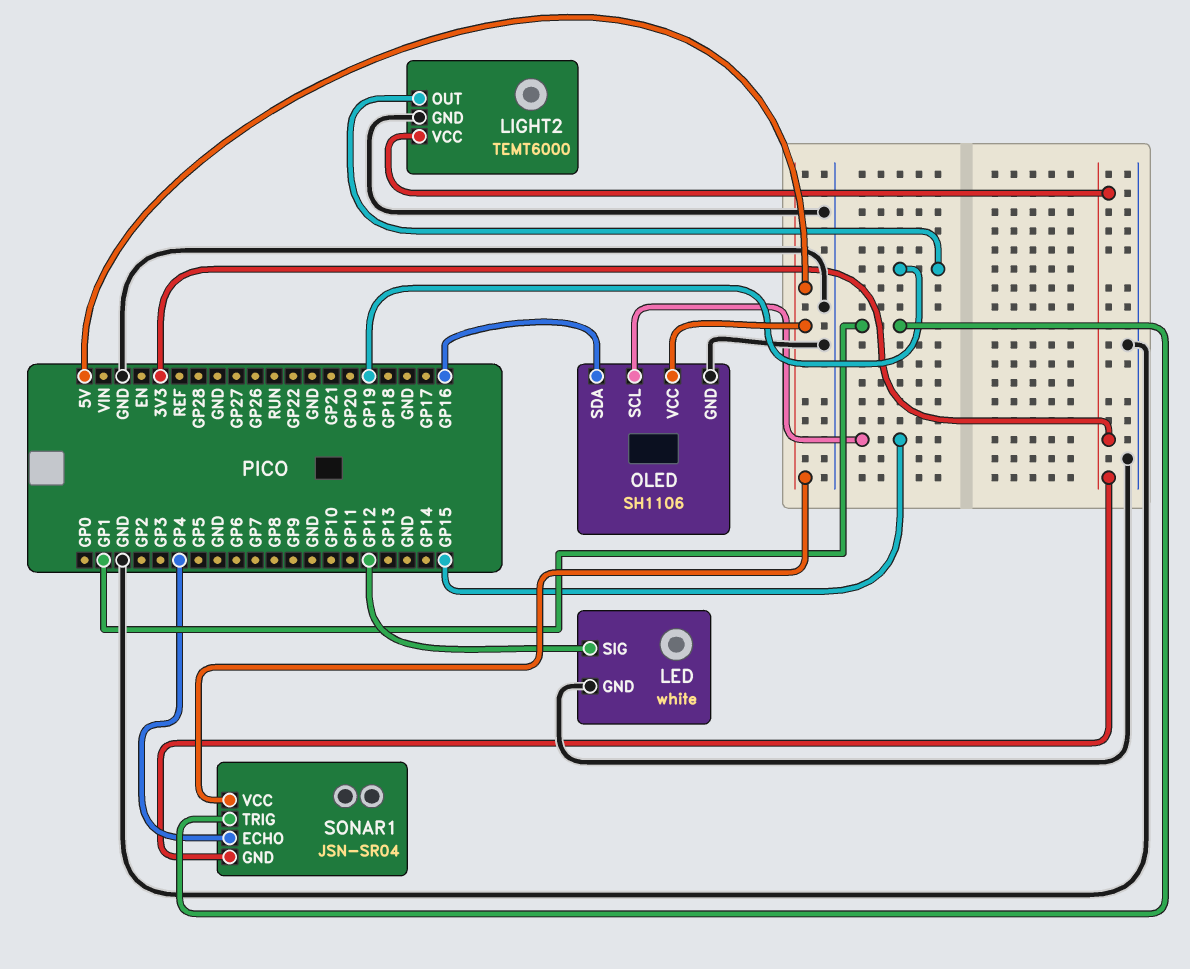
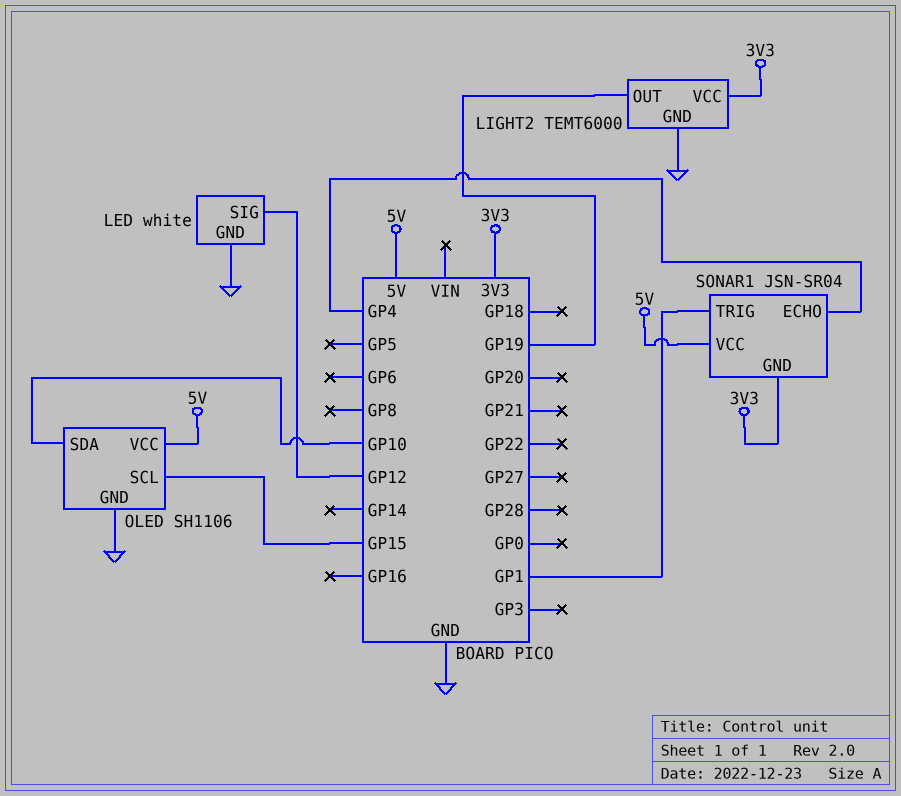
OLED pin SDA: GP16 -> GP10

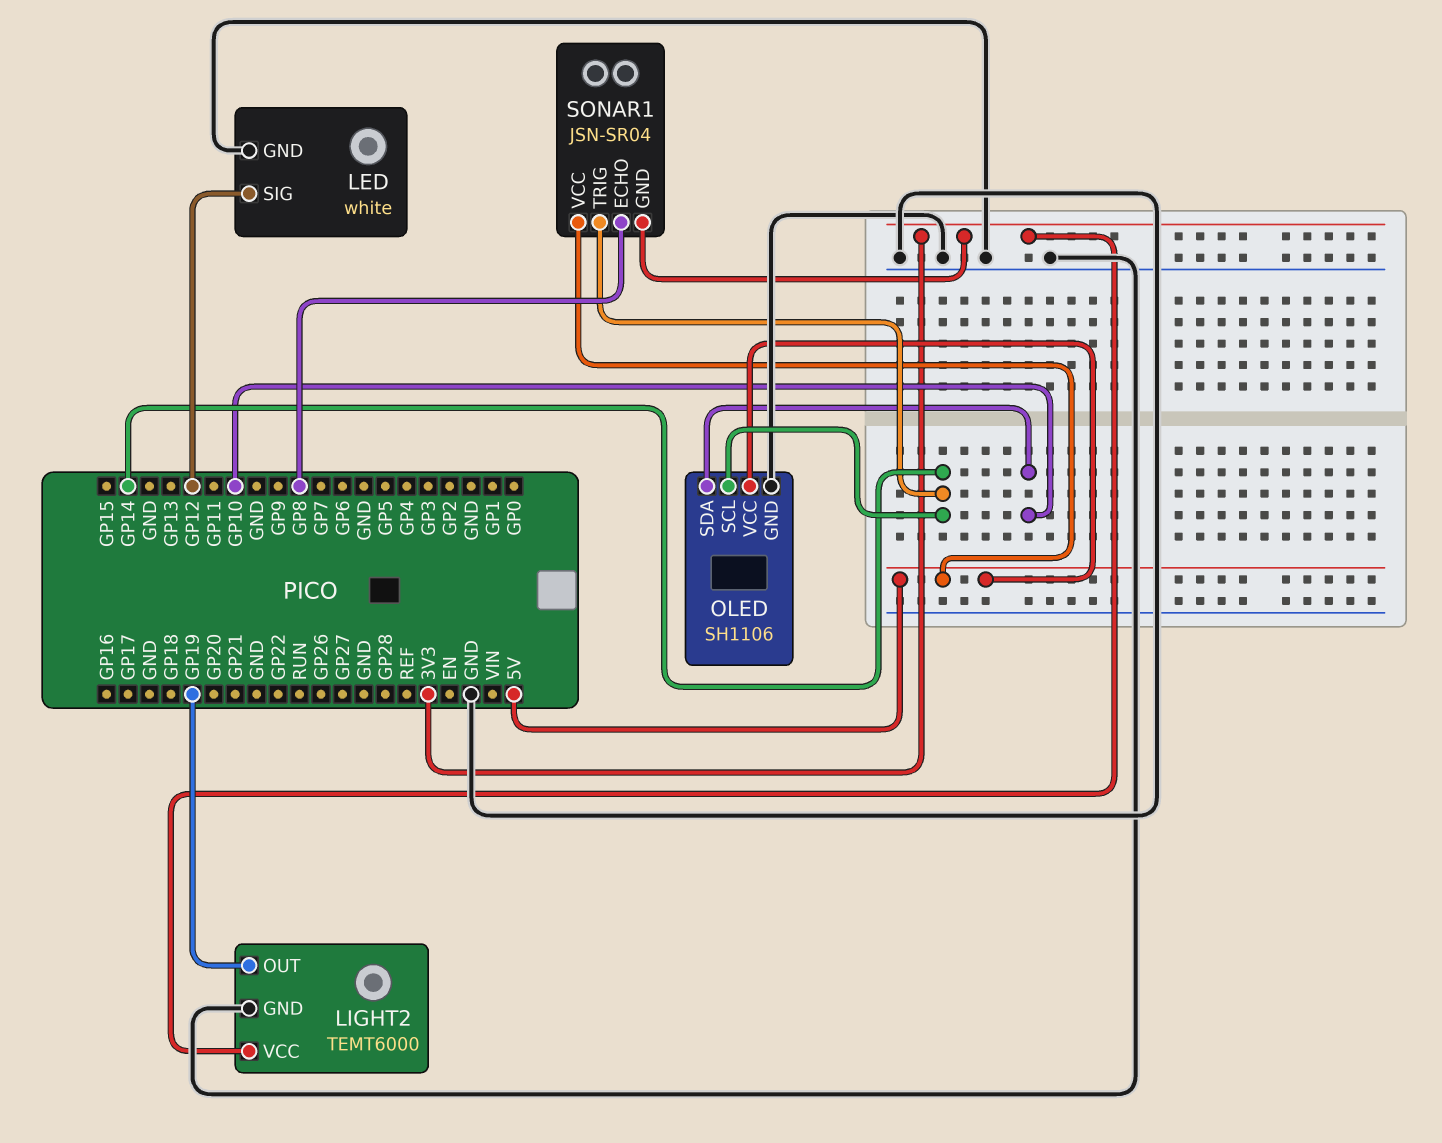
OLED pin SCL: GP15 -> GP14
SONAR1 pin ECHO: GP4 -> GP8
SONAR1 pin TRIG: GP1 -> GP14

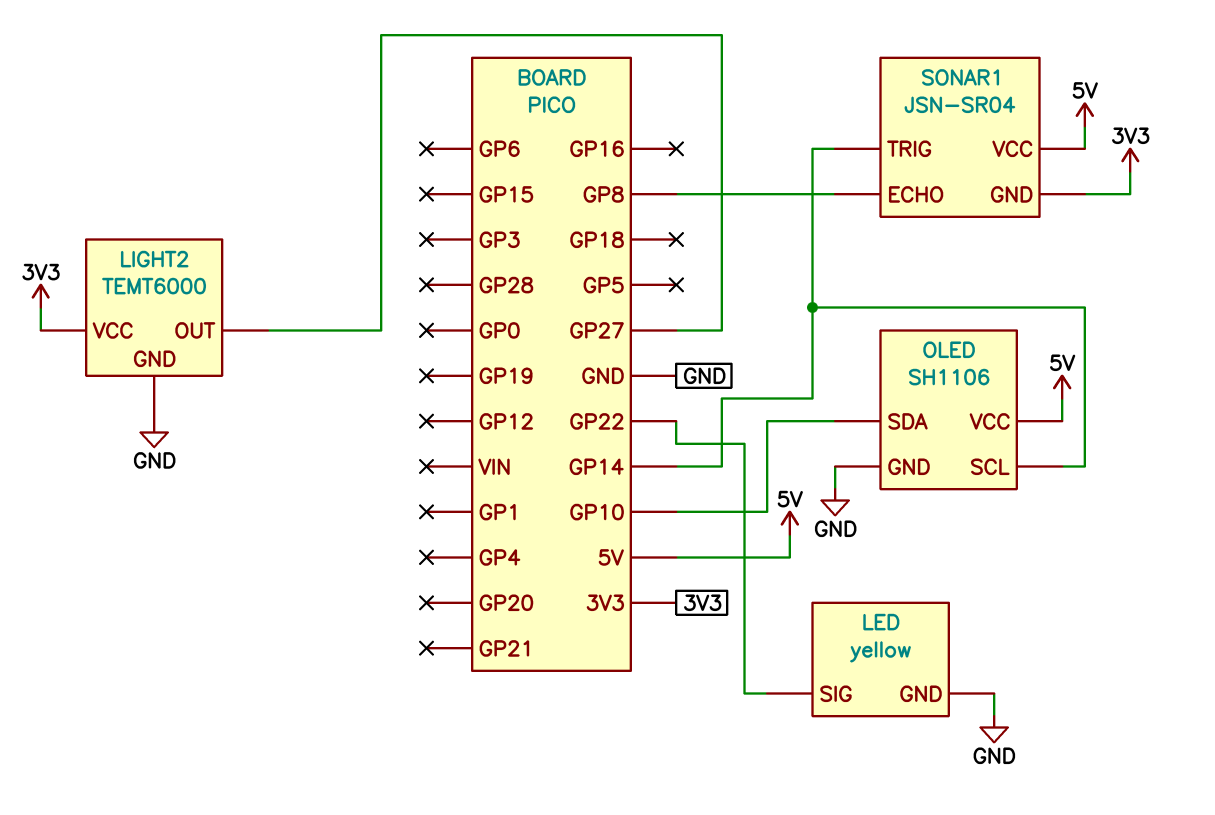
LED: white -> yellow
LED pin SIG: GP12 -> GP22
LIGHT2 pin OUT: GP19 -> GP27

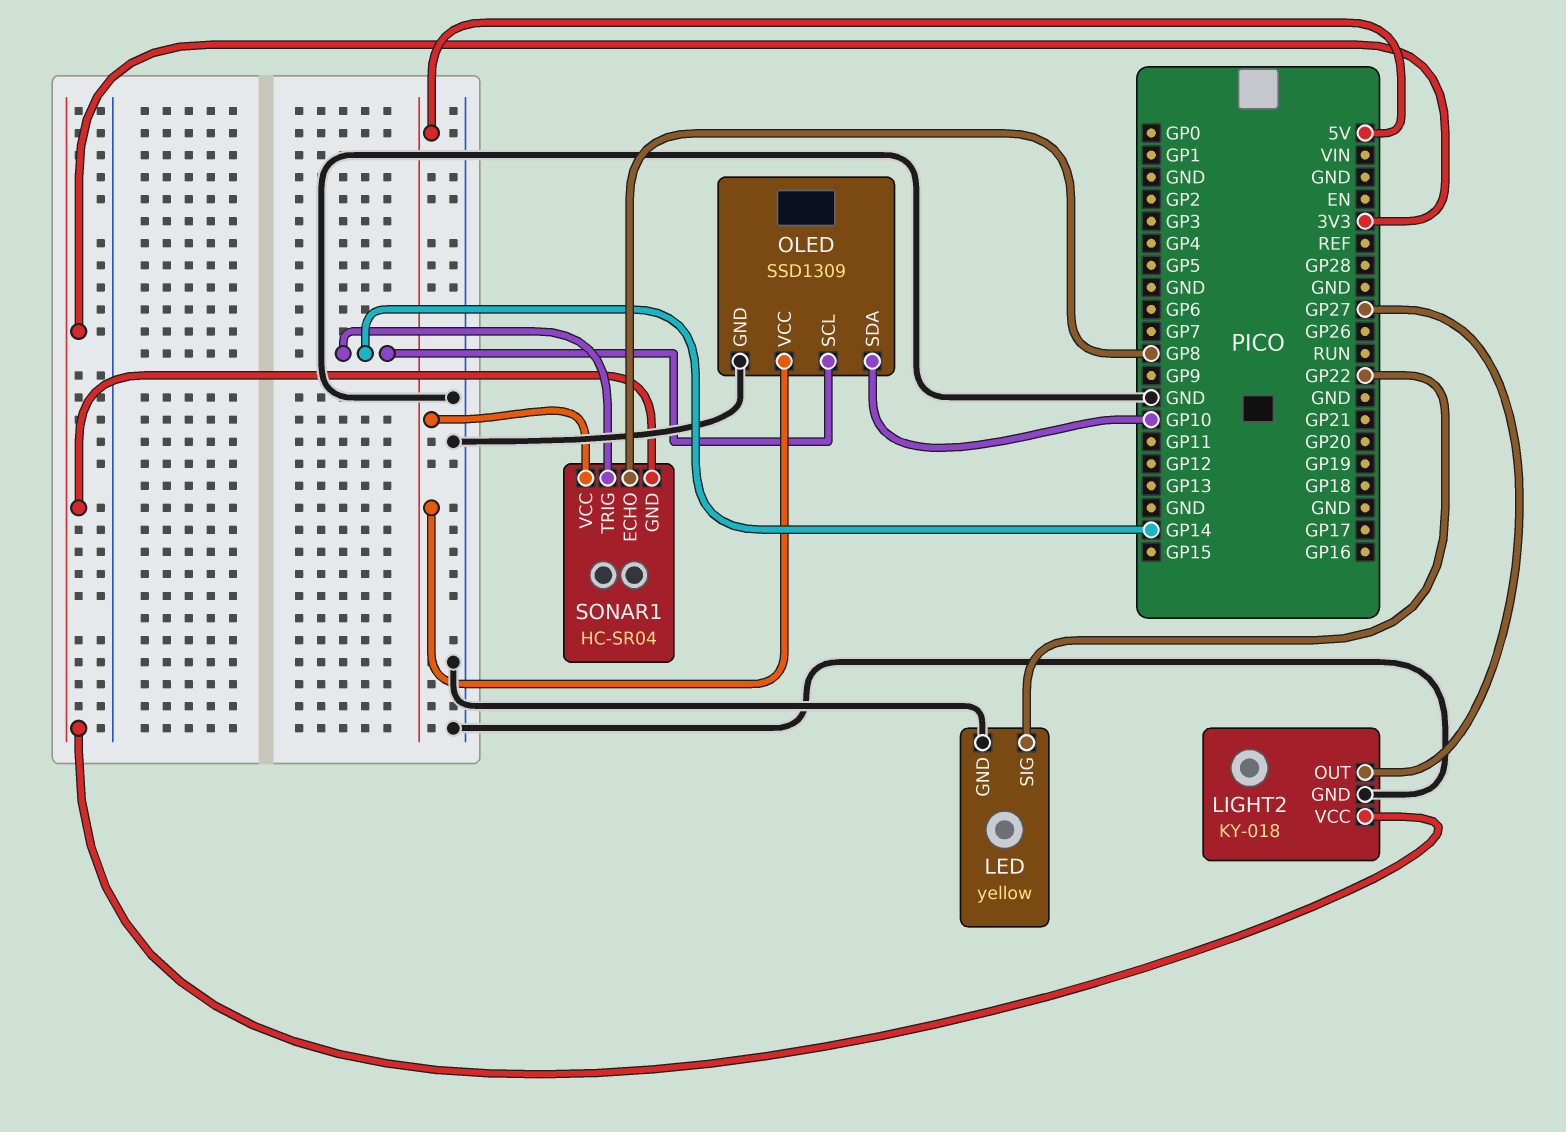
LIGHT2: TEMT6000 -> KY-018
OLED: SH1106 -> SSD1309
SONAR1: JSN-SR04 -> HC-SR04

